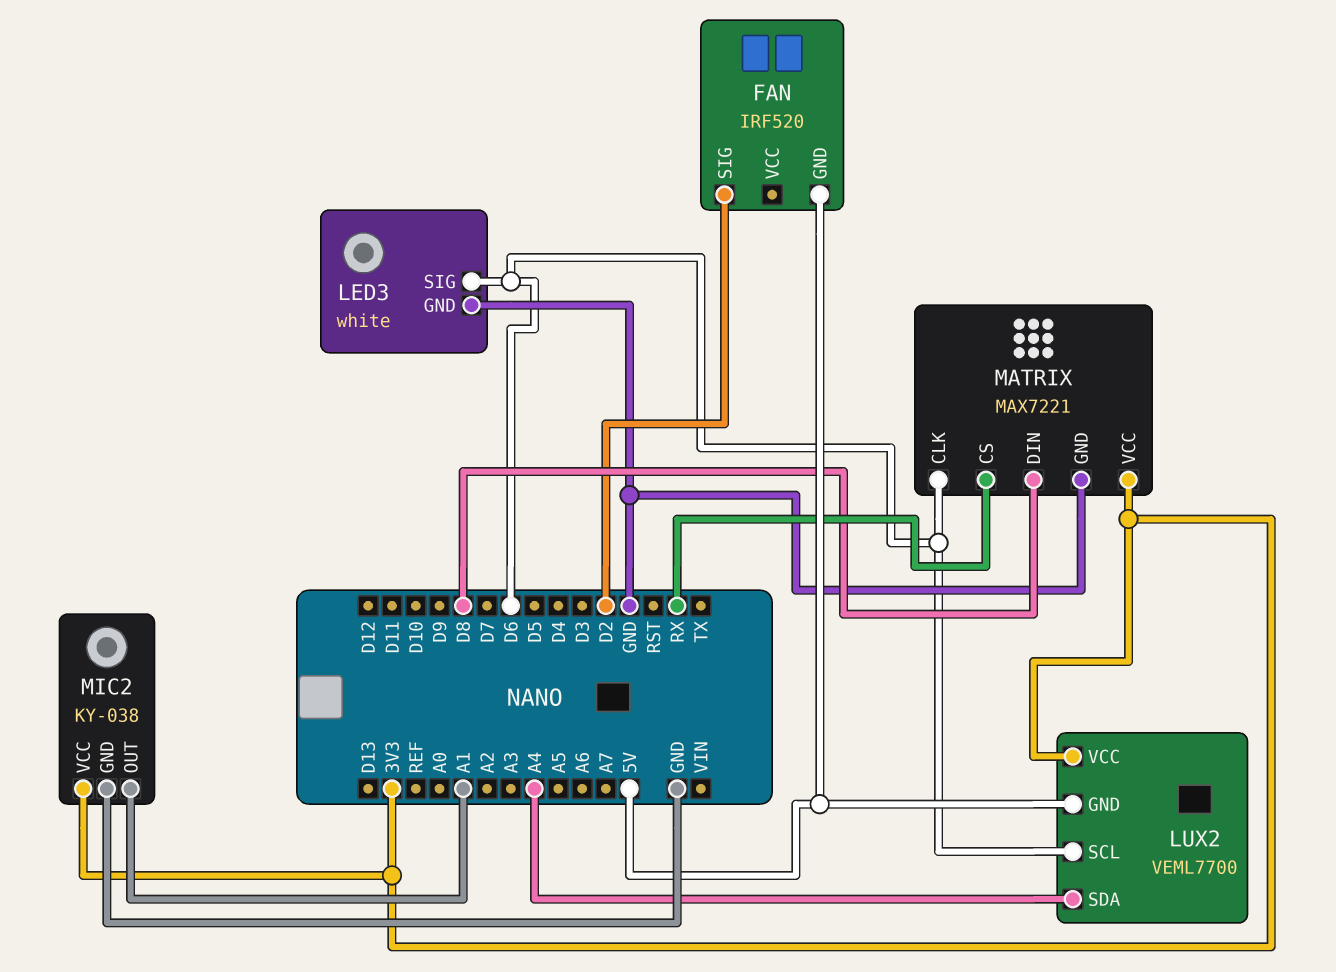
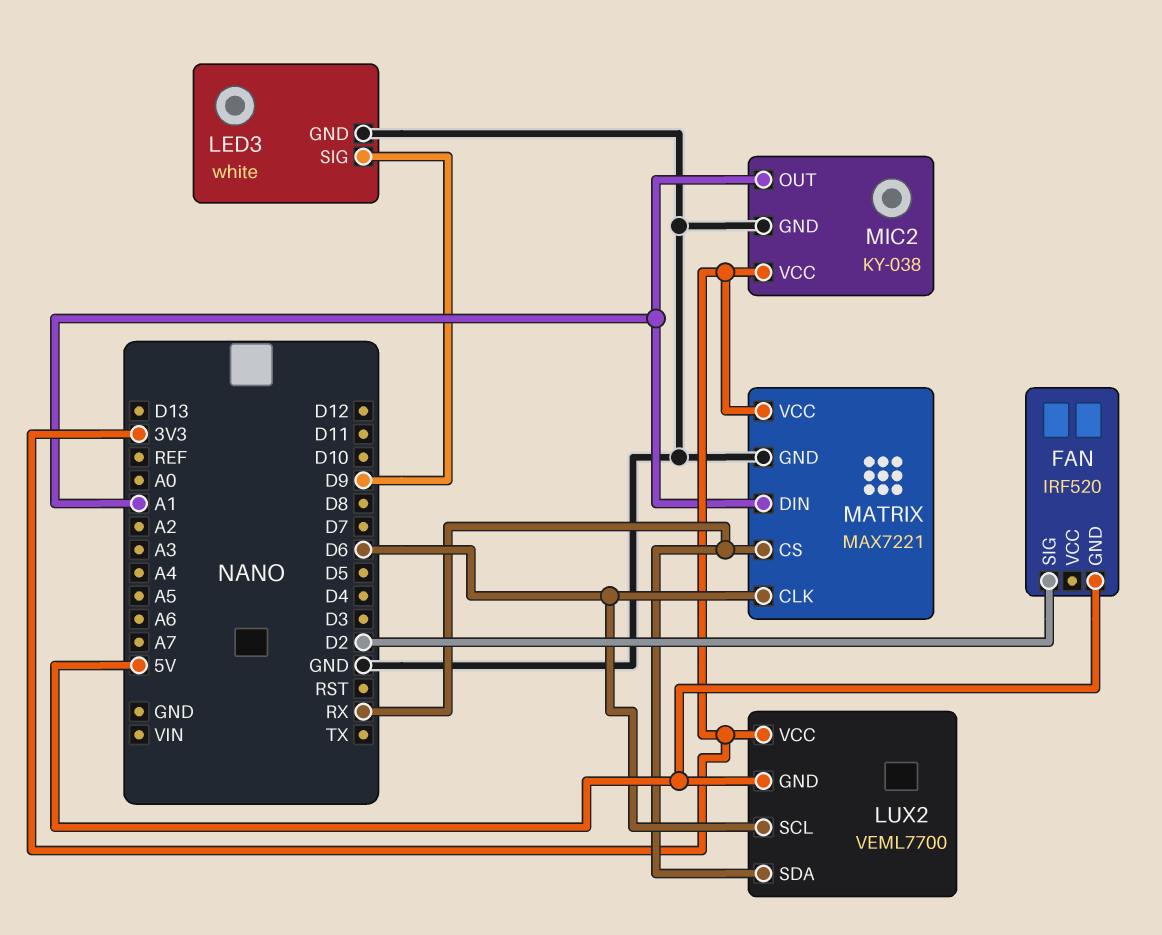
LED3 pin SIG: D6 -> D9
LUX2 pin SDA: A4 -> RX
MATRIX pin DIN: D8 -> A1

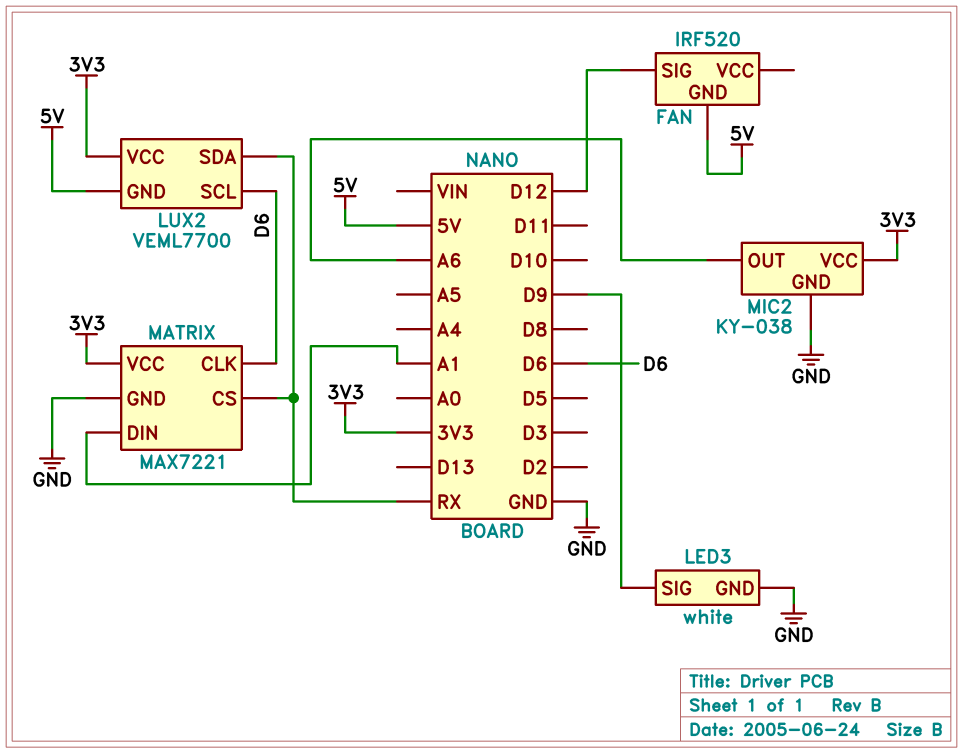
FAN pin SIG: D2 -> D12
MIC2 pin OUT: A1 -> A6

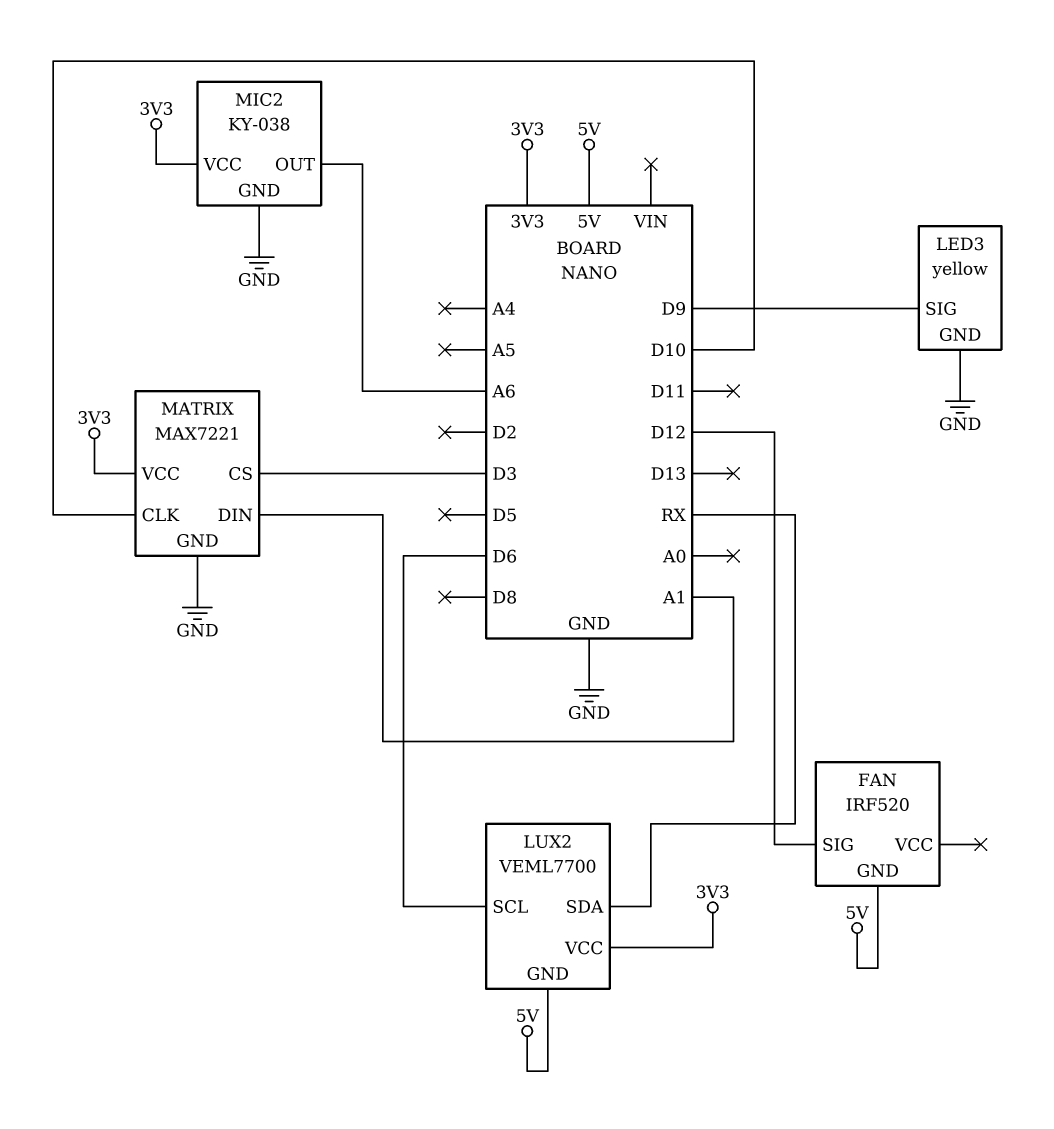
LED3: white -> yellow
MATRIX pin CLK: D6 -> D10
MATRIX pin CS: RX -> D3

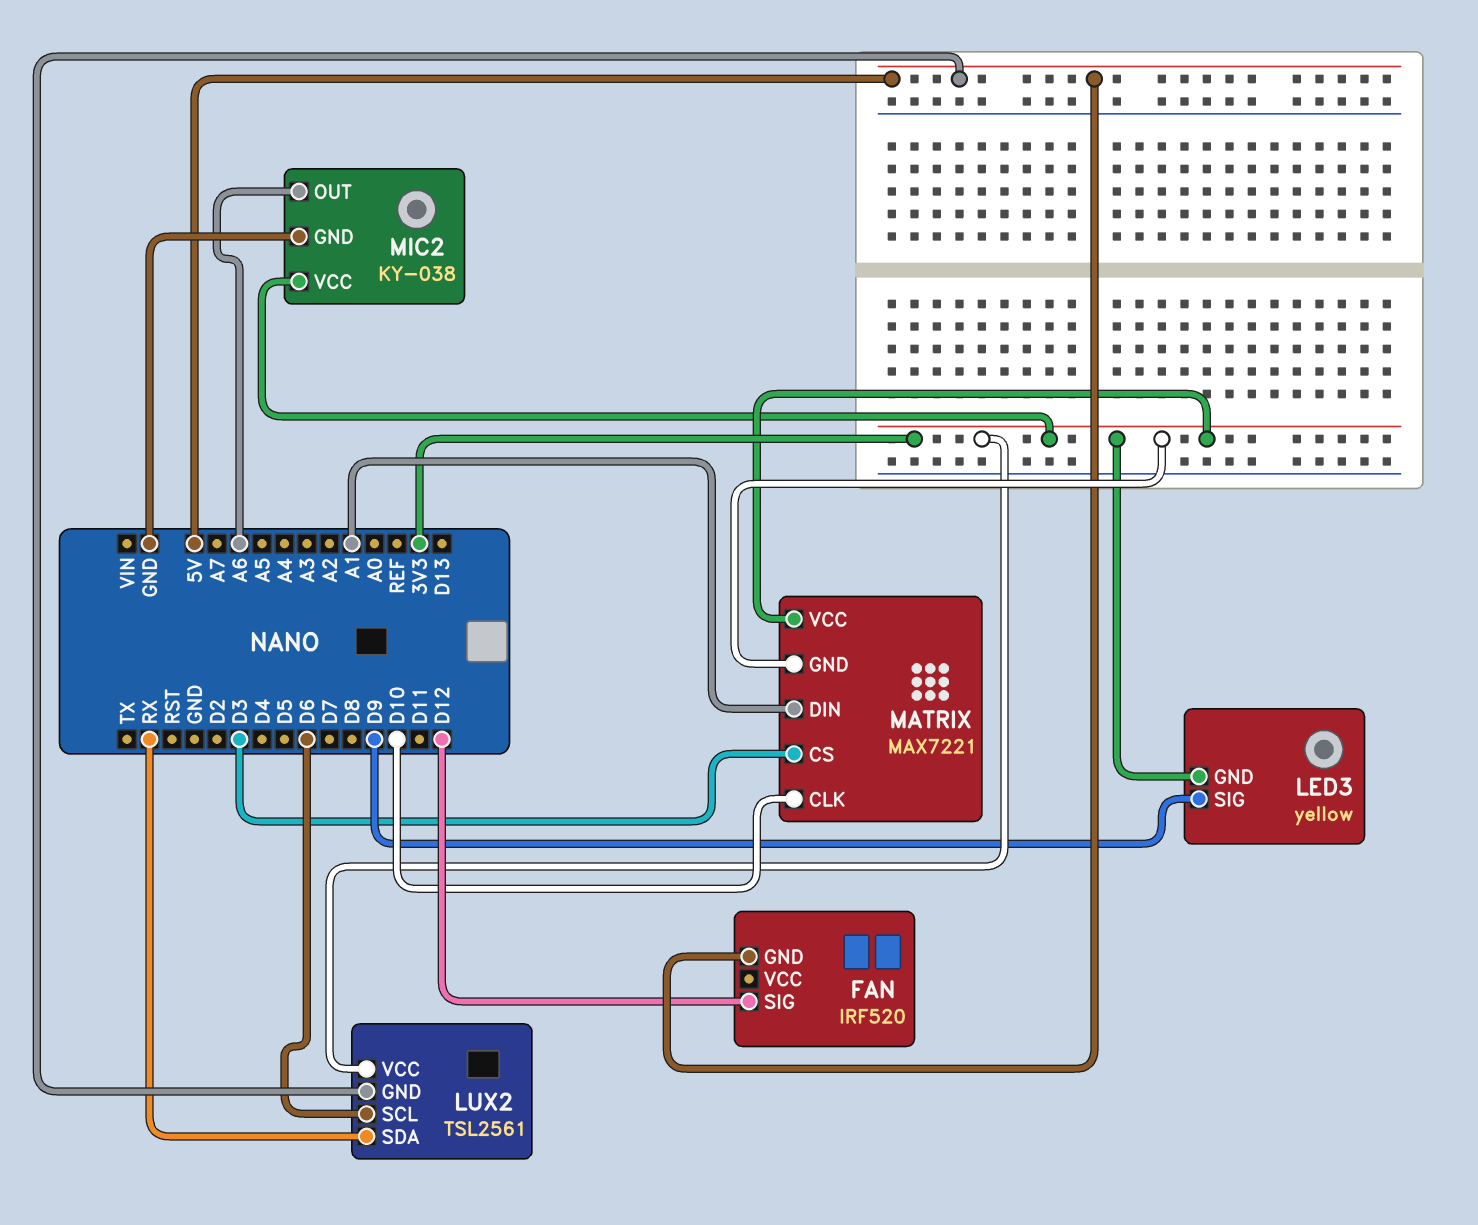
LED3 pin GND: GND -> 3V3
LUX2: VEML7700 -> TSL2561
MATRIX pin GND: GND -> 3V3

